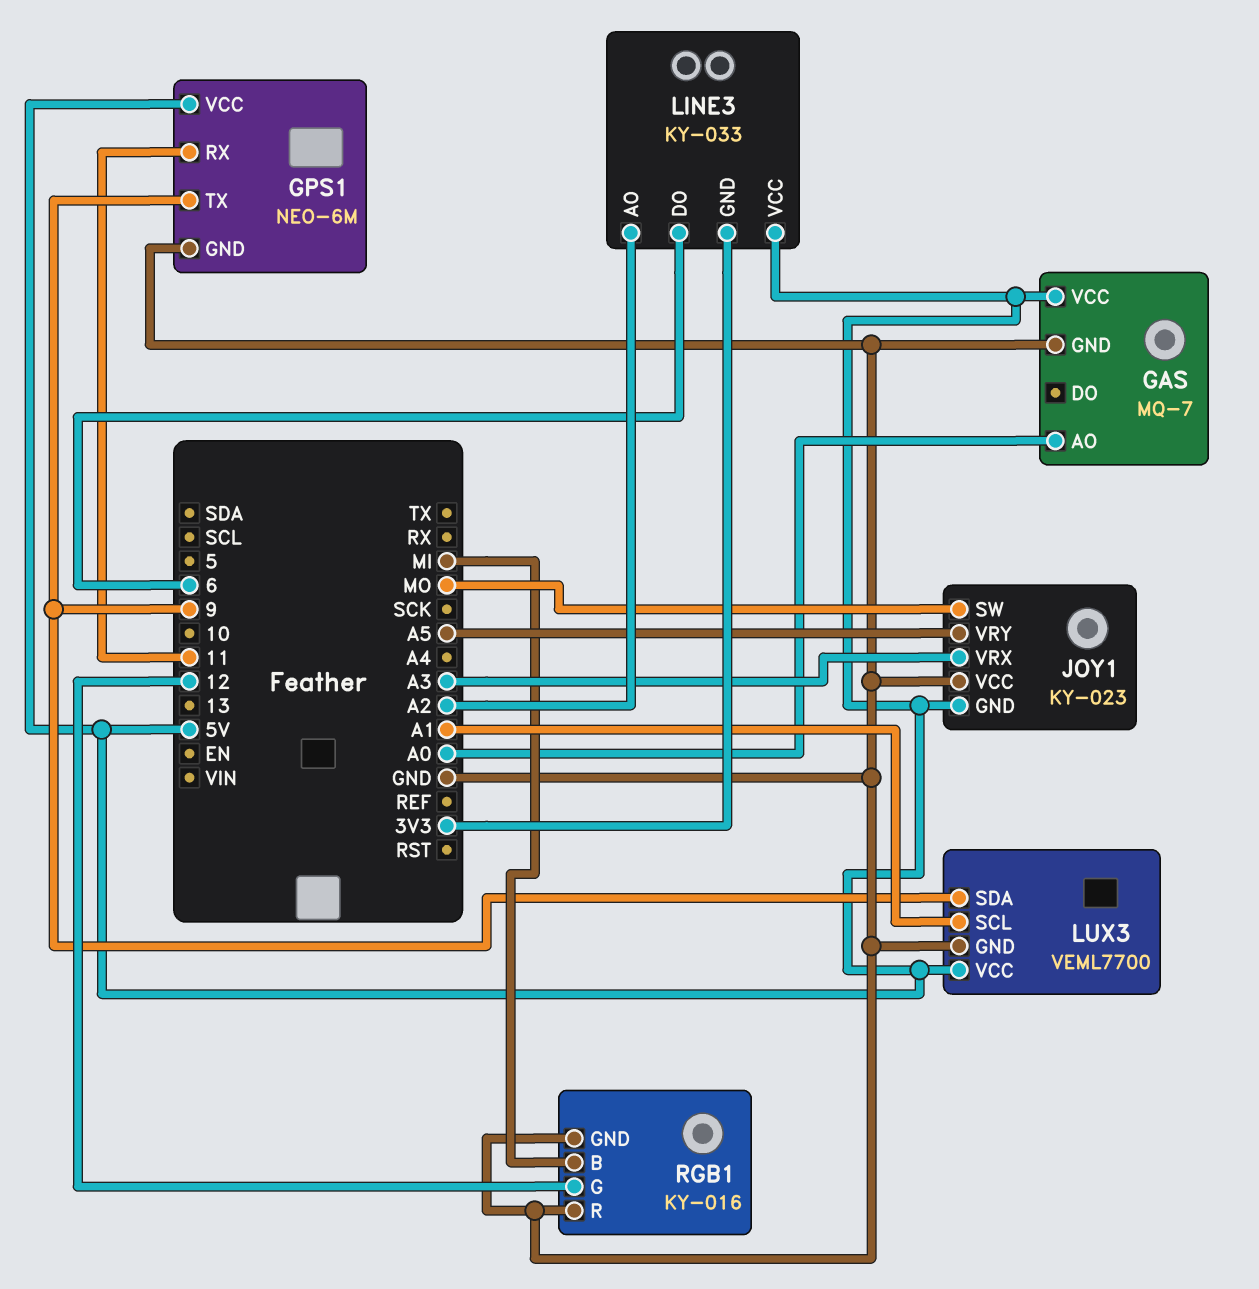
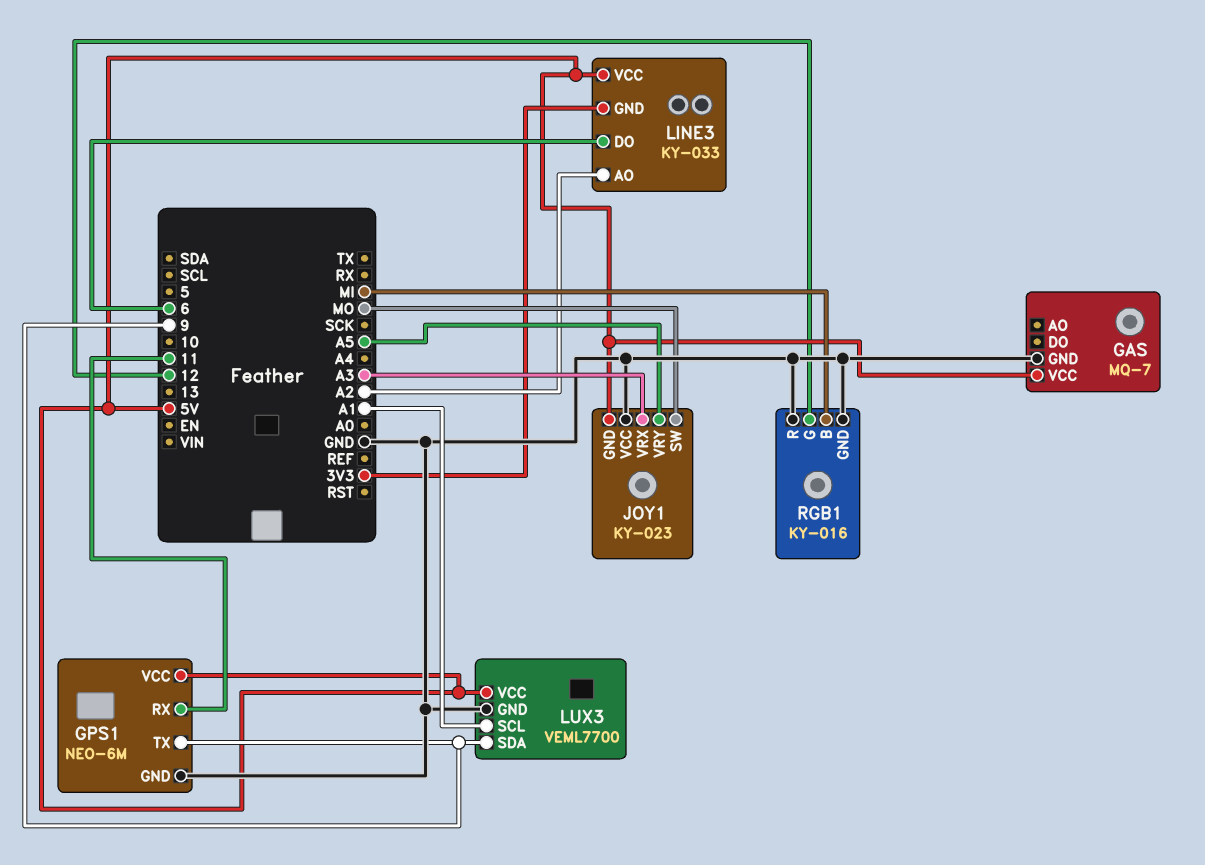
GAS pin AO: A0 -> none

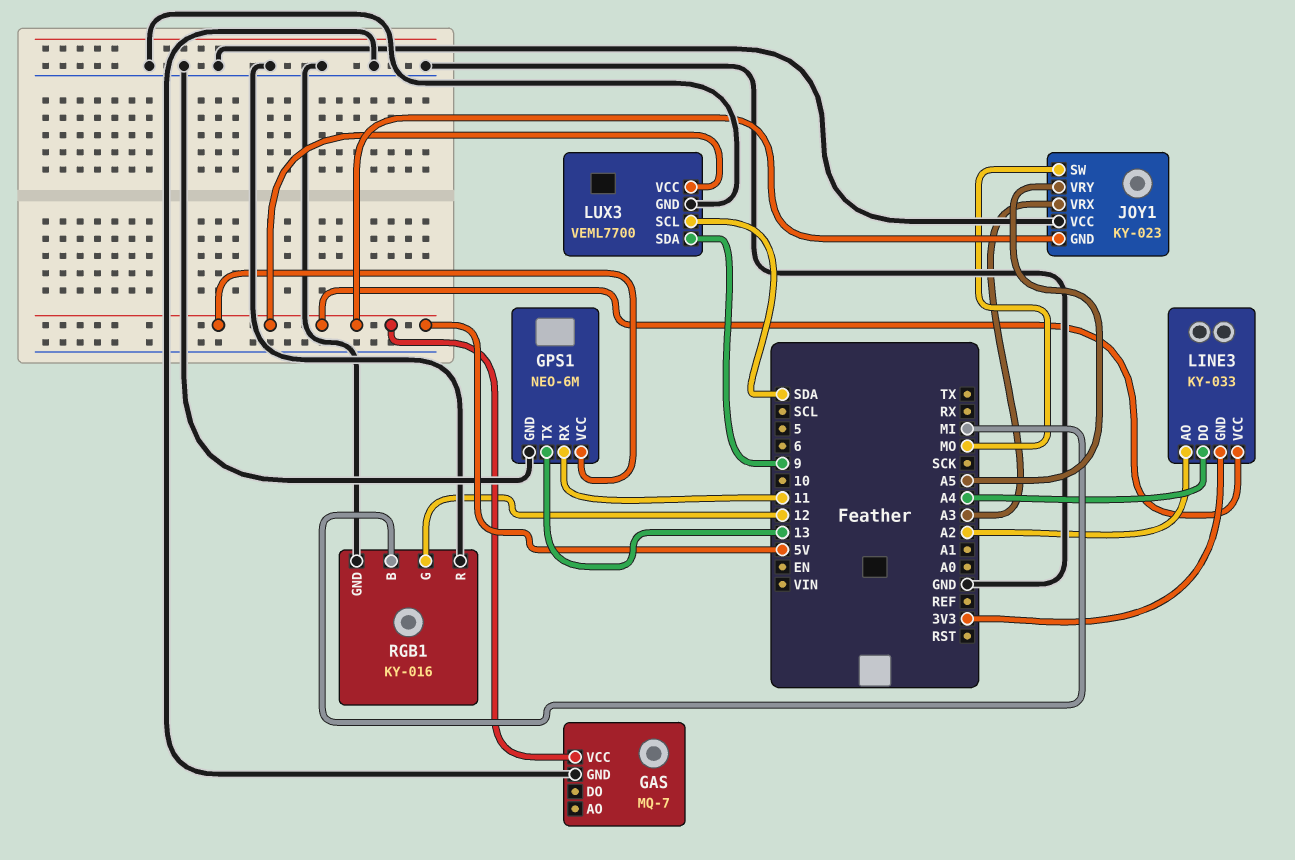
GPS1 pin TX: 9 -> 13
LINE3 pin DO: 6 -> A4
LUX3 pin SCL: A1 -> SDA

